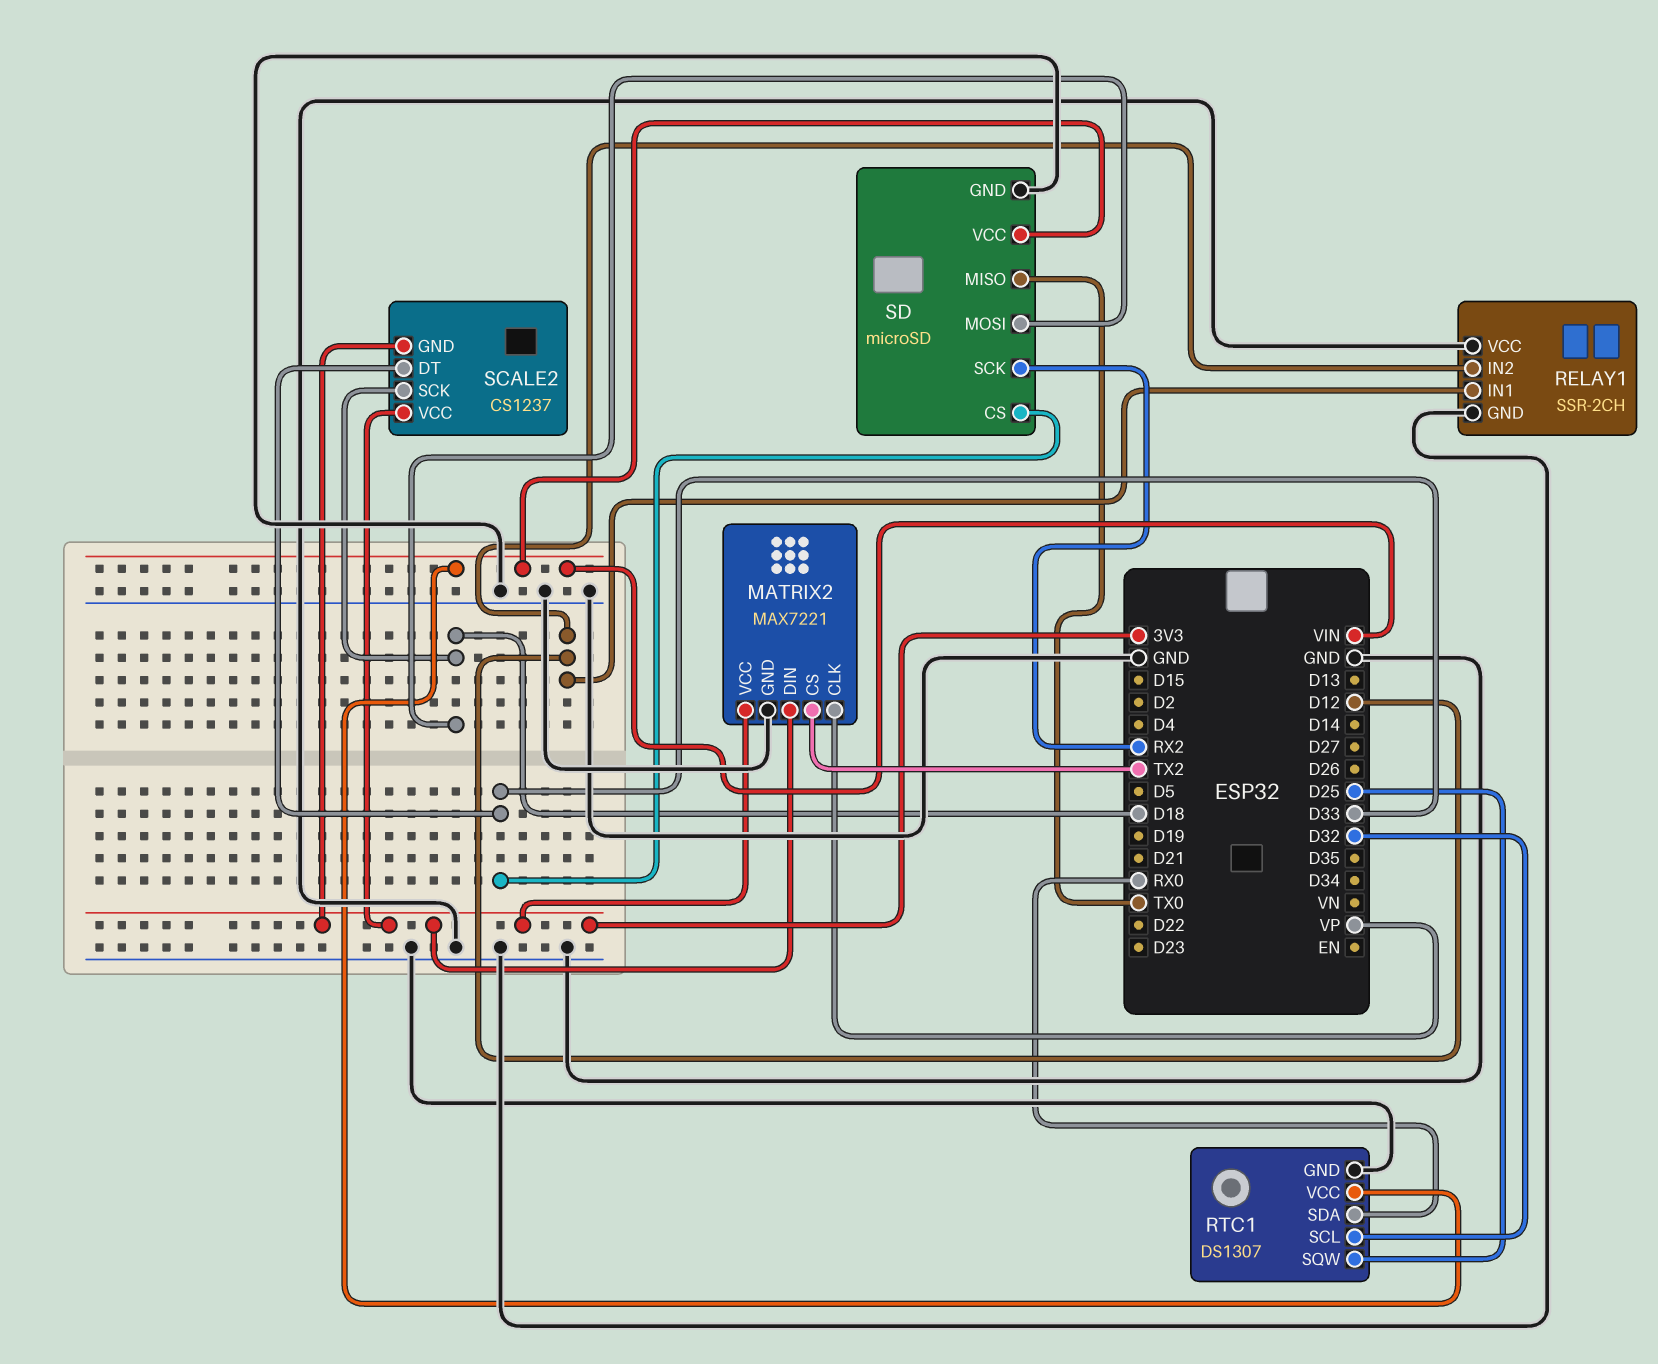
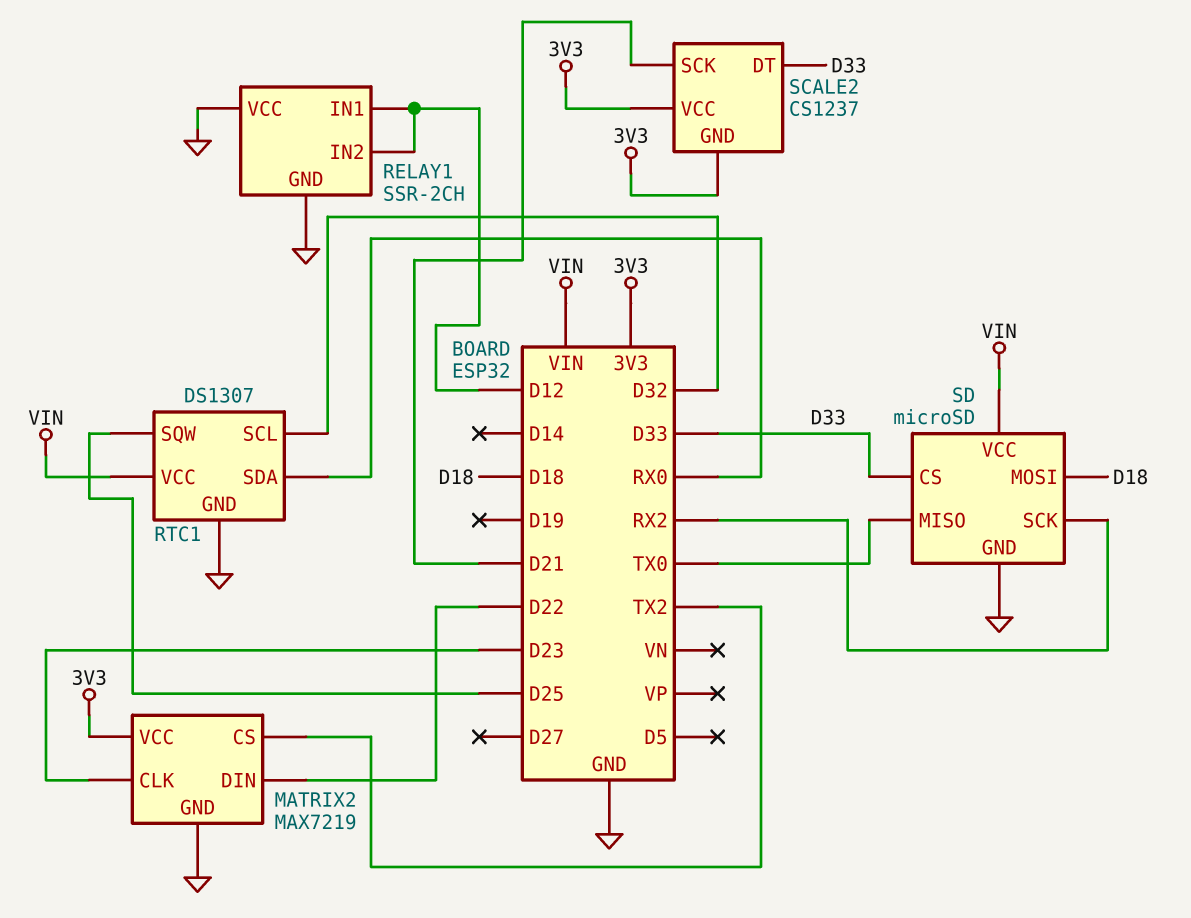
MATRIX2: MAX7221 -> MAX7219
MATRIX2 pin CLK: VP -> D23
MATRIX2 pin DIN: 3V3 -> D22
SCALE2 pin SCK: D18 -> D21

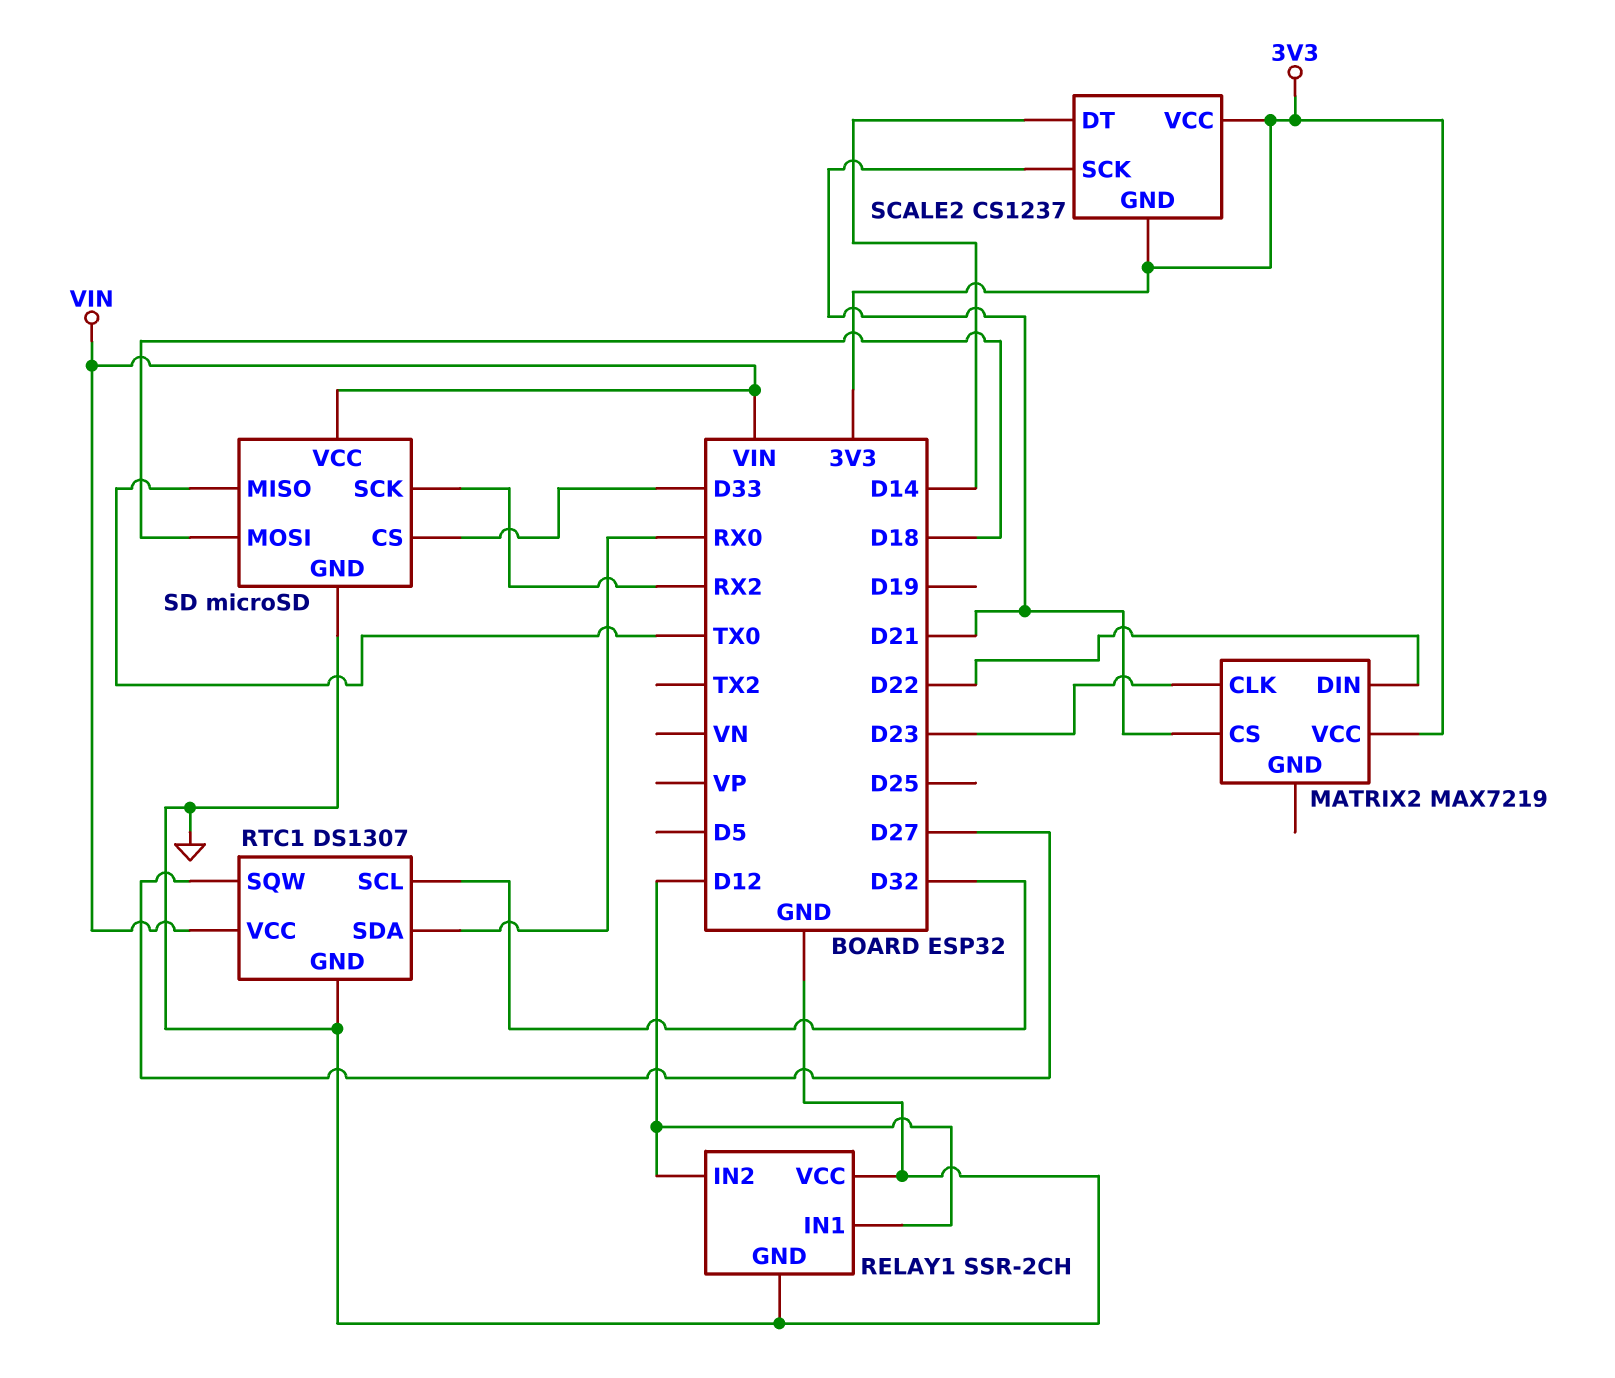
MATRIX2 pin CS: TX2 -> D21
MATRIX2 pin GND: GND -> none
RTC1 pin SQW: D25 -> D27
SCALE2 pin DT: D33 -> D14

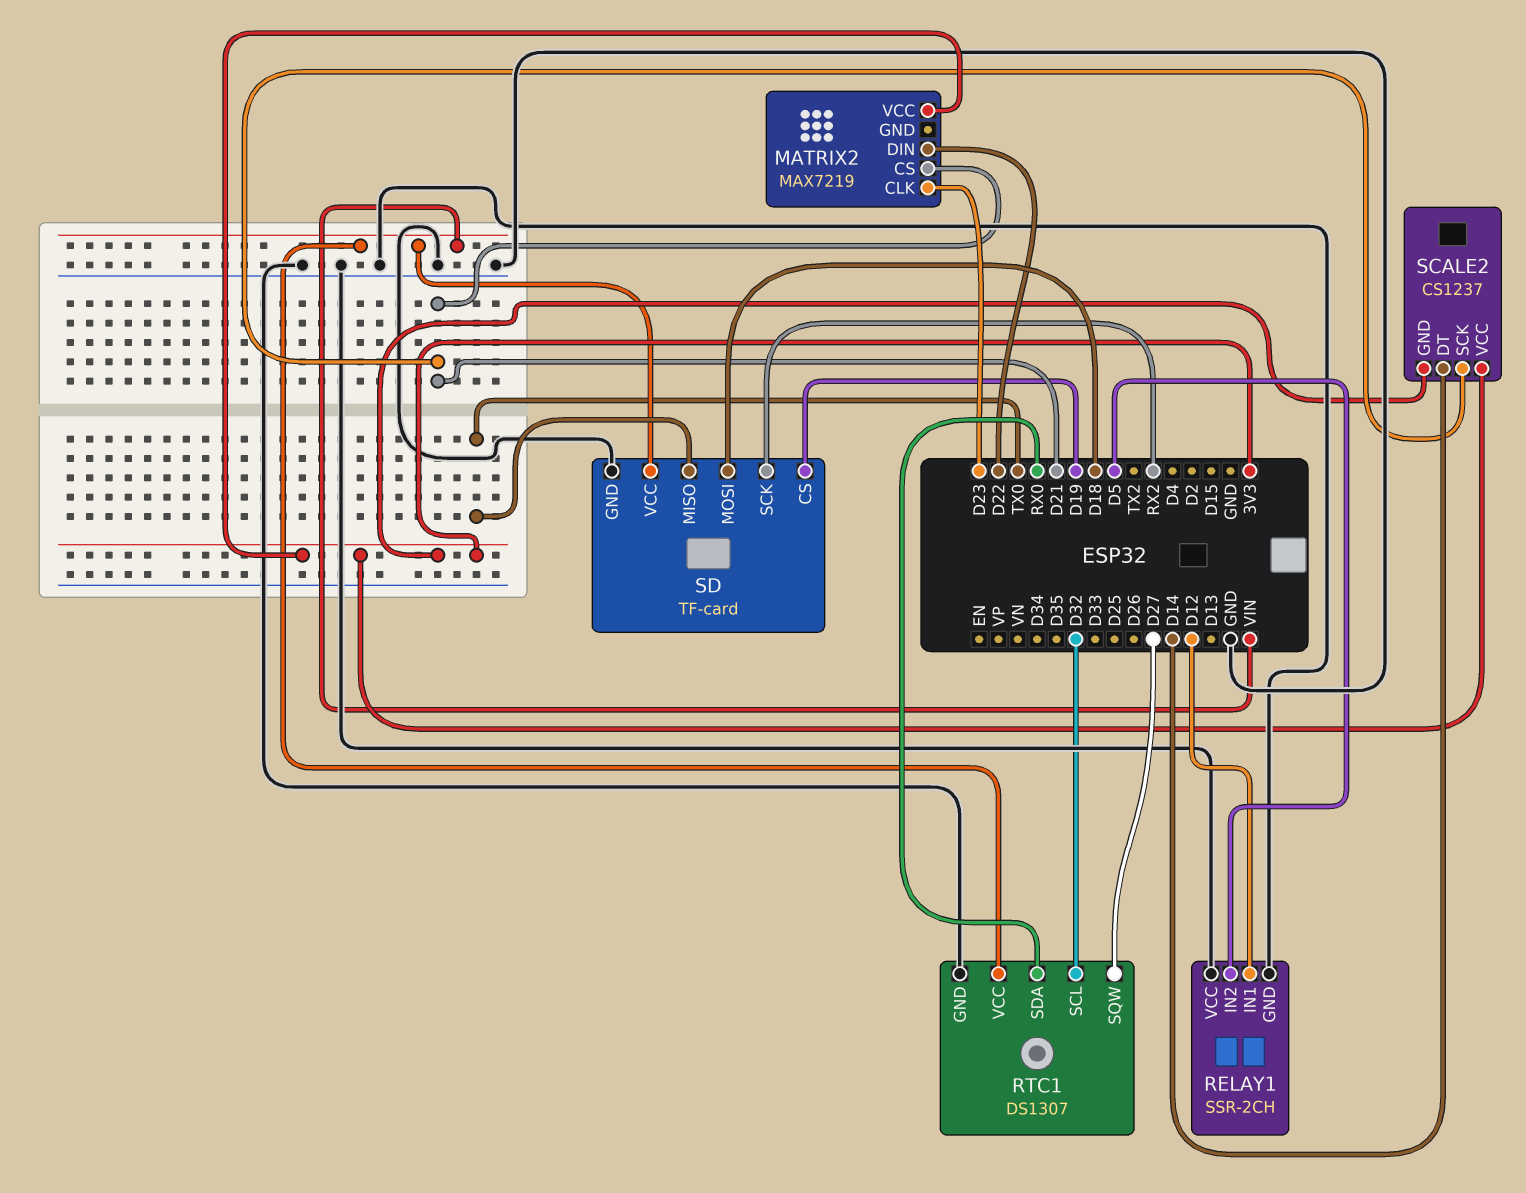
RELAY1 pin IN2: D12 -> D5
SD: microSD -> TF-card
SD pin CS: D33 -> D19

